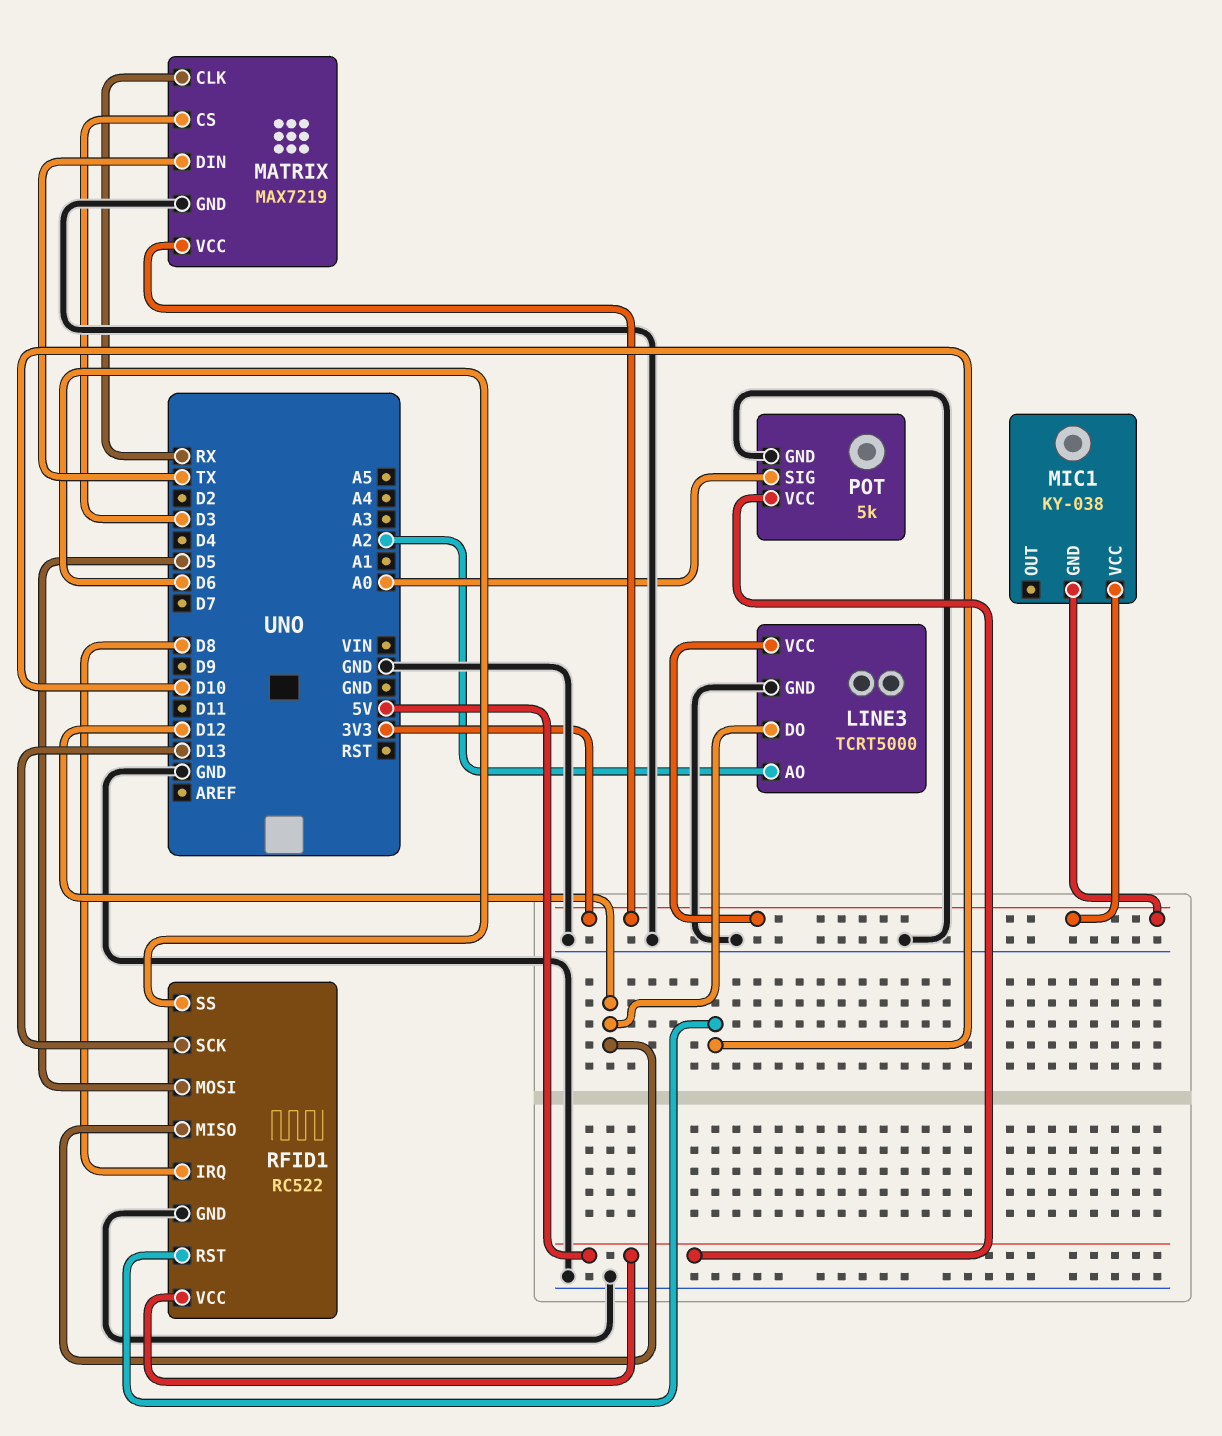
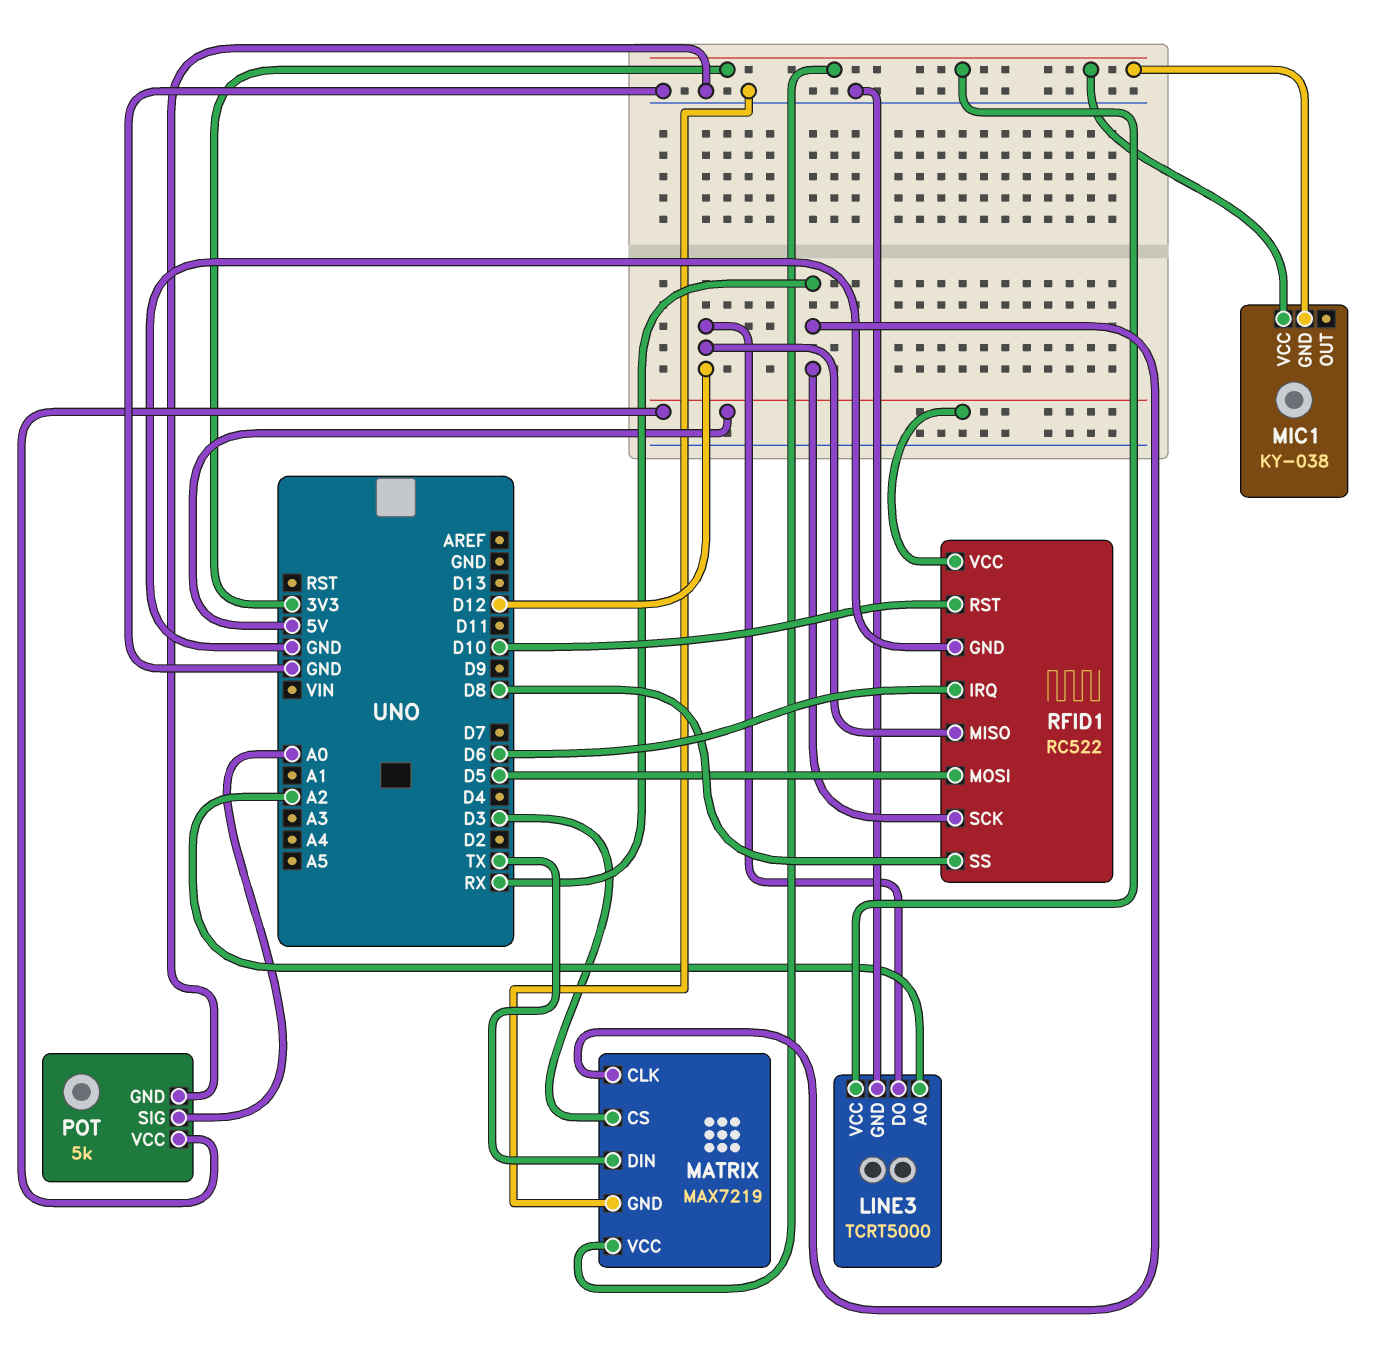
RFID1 pin IRQ: D8 -> D6
RFID1 pin SCK: D13 -> RX
RFID1 pin SS: D6 -> D8

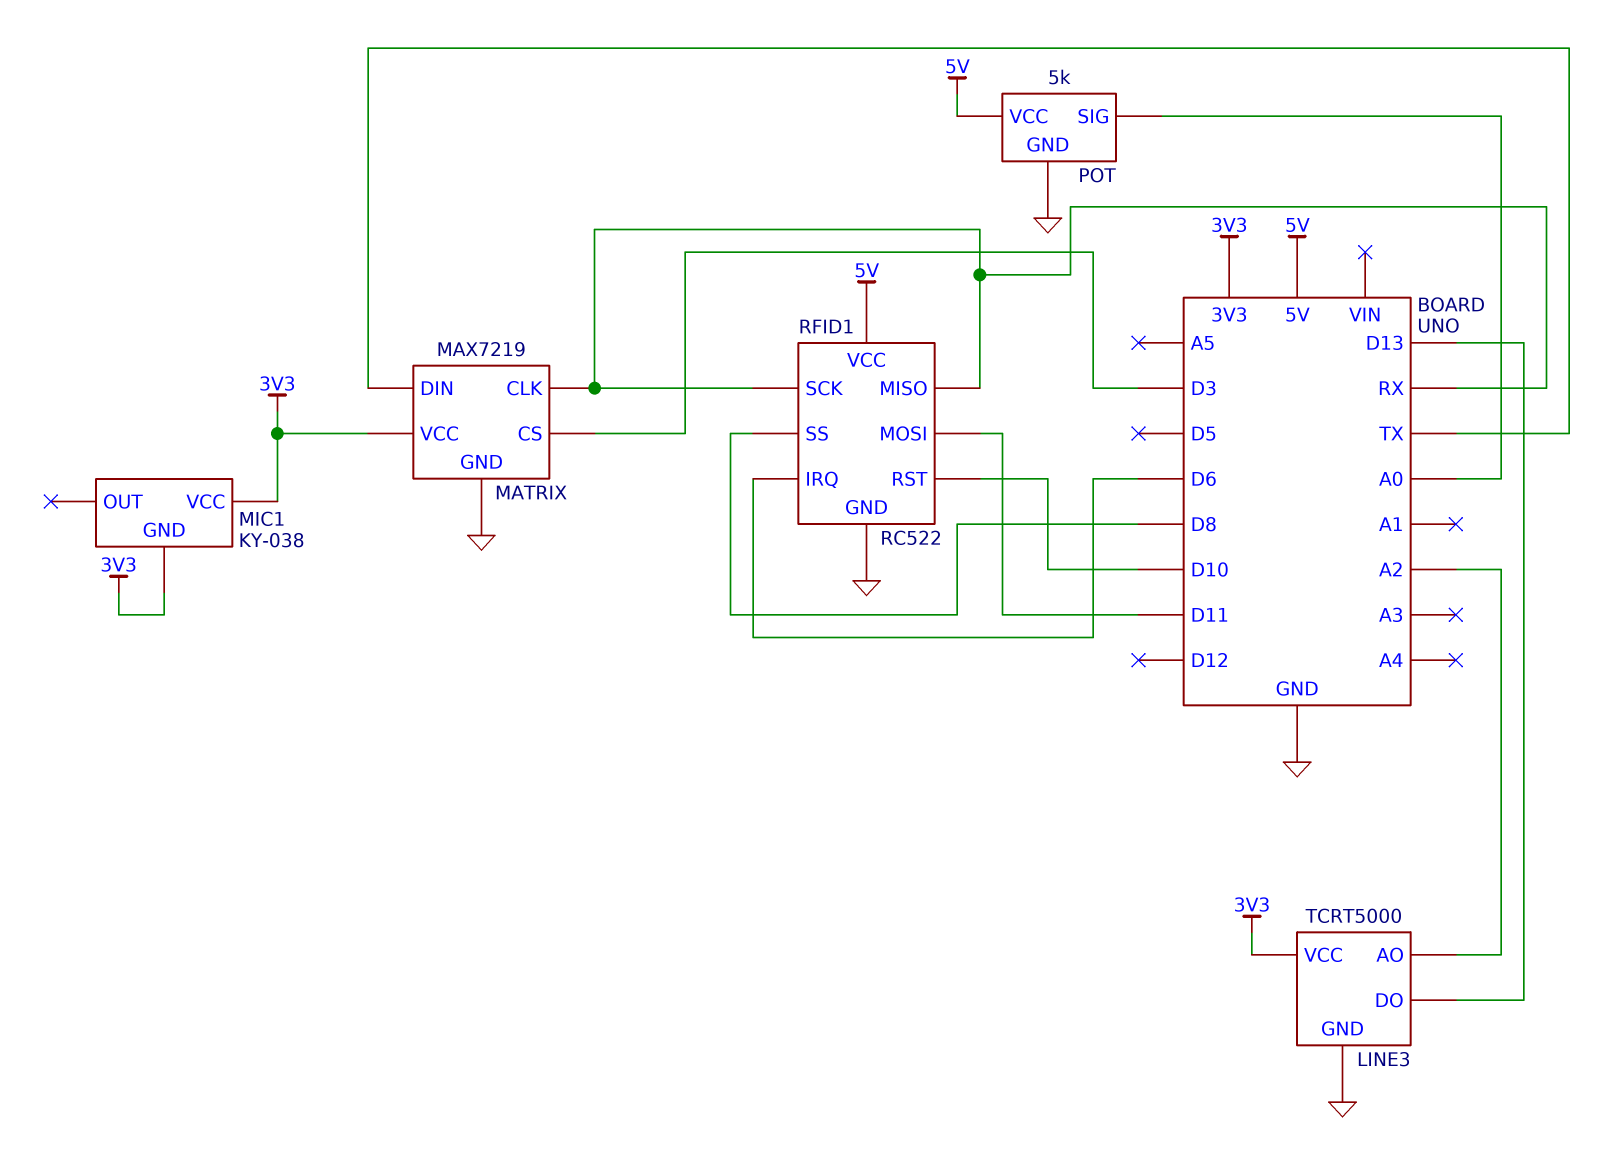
LINE3 pin DO: D12 -> D13
RFID1 pin MISO: D12 -> RX
RFID1 pin MOSI: D5 -> D11

